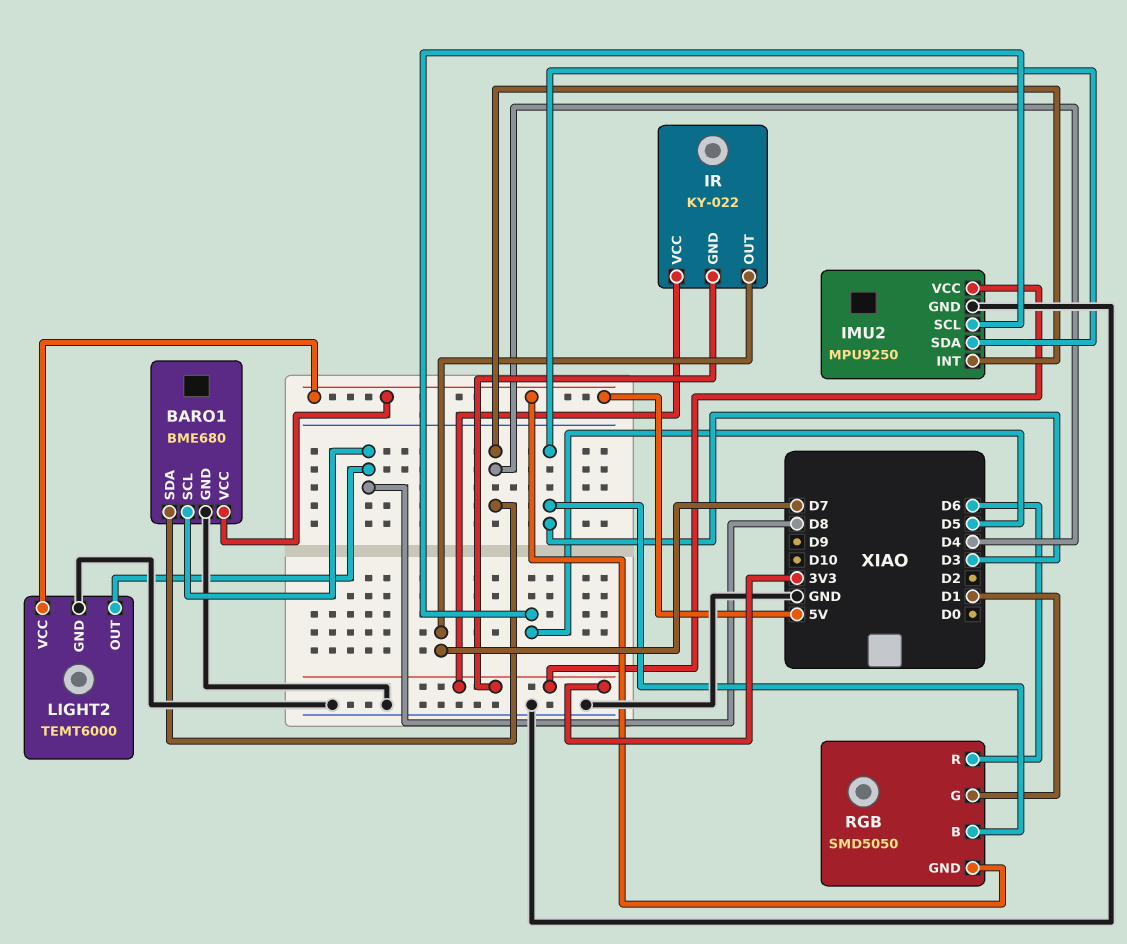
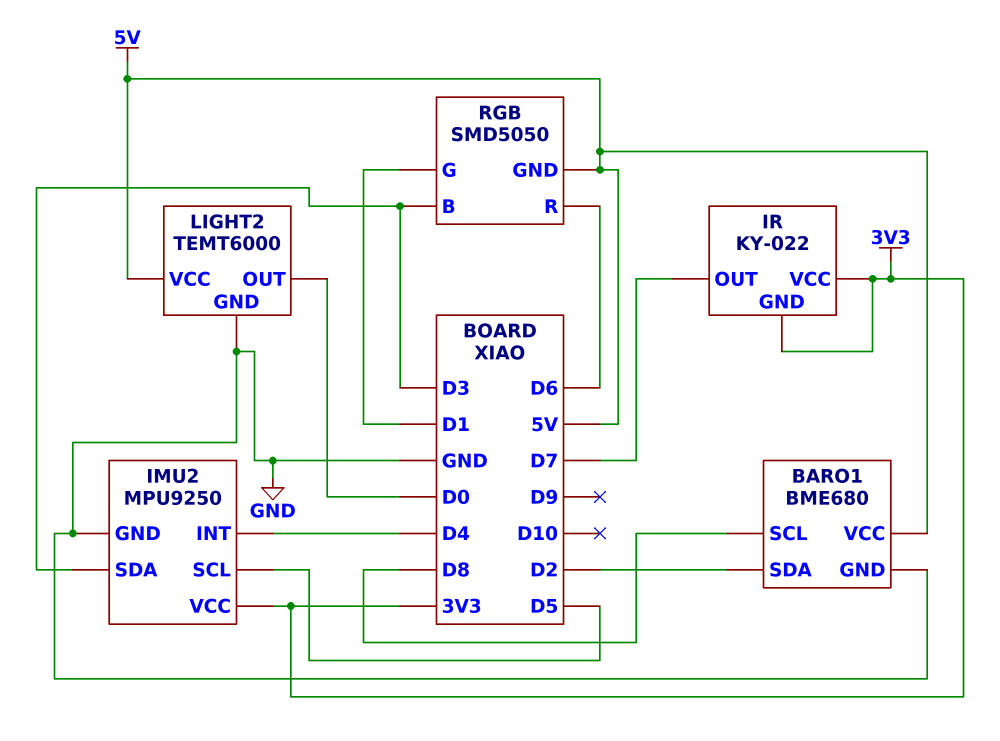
BARO1 pin SDA: D4 -> D2
LIGHT2 pin OUT: D8 -> D0

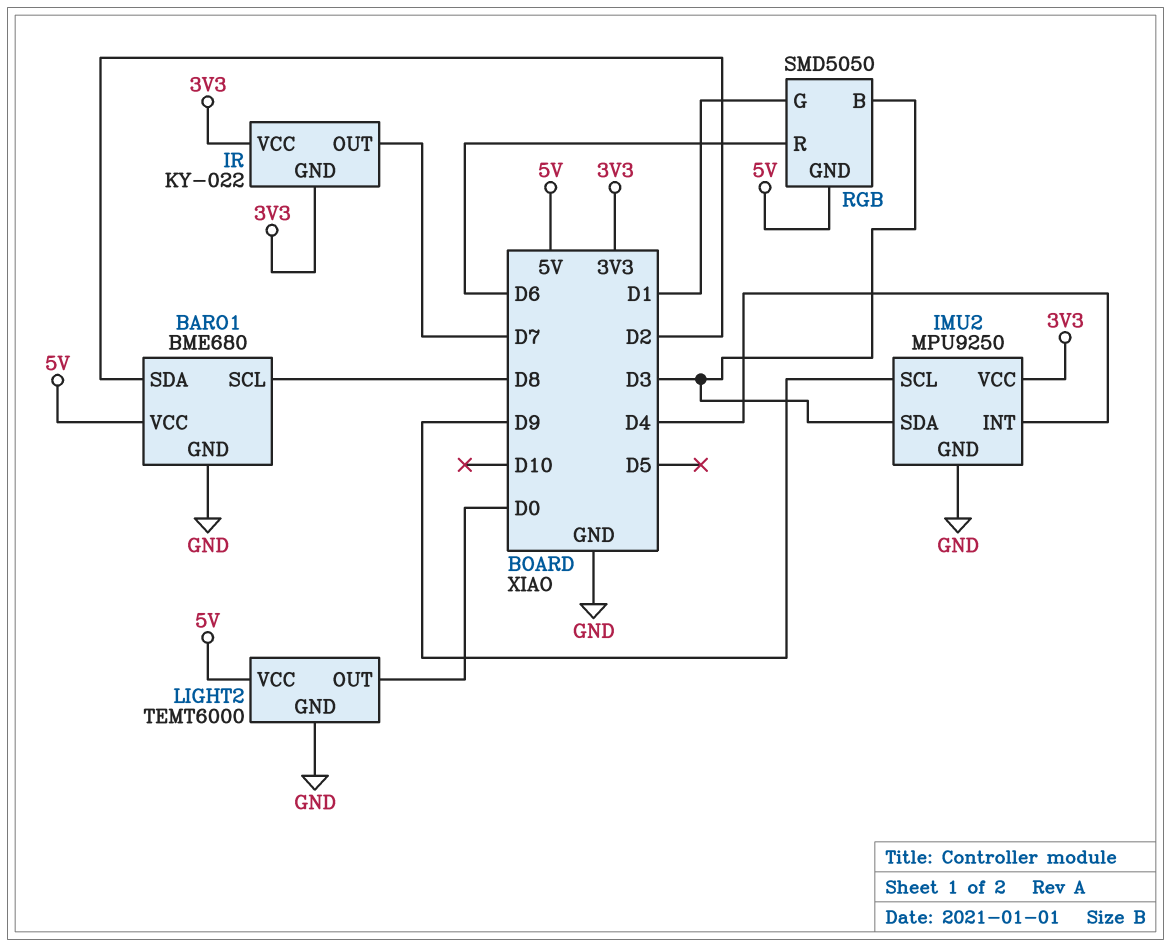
IMU2 pin SCL: D5 -> D9

